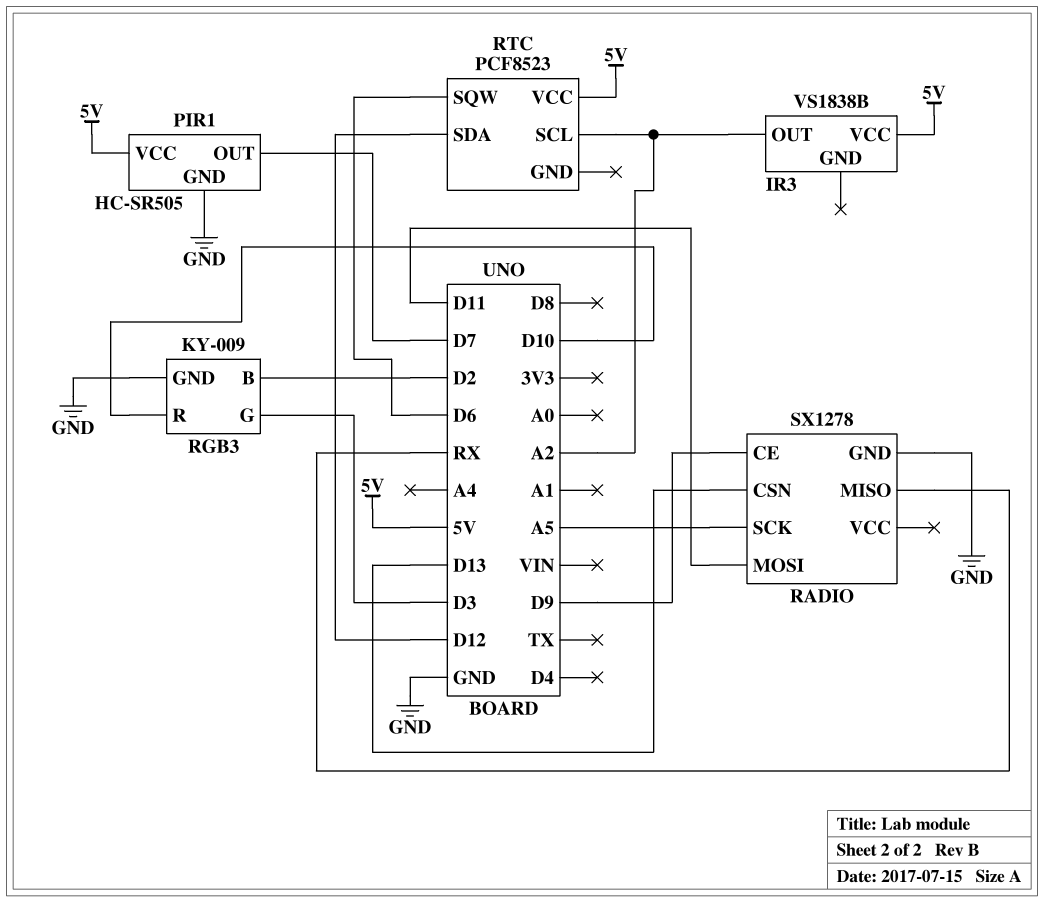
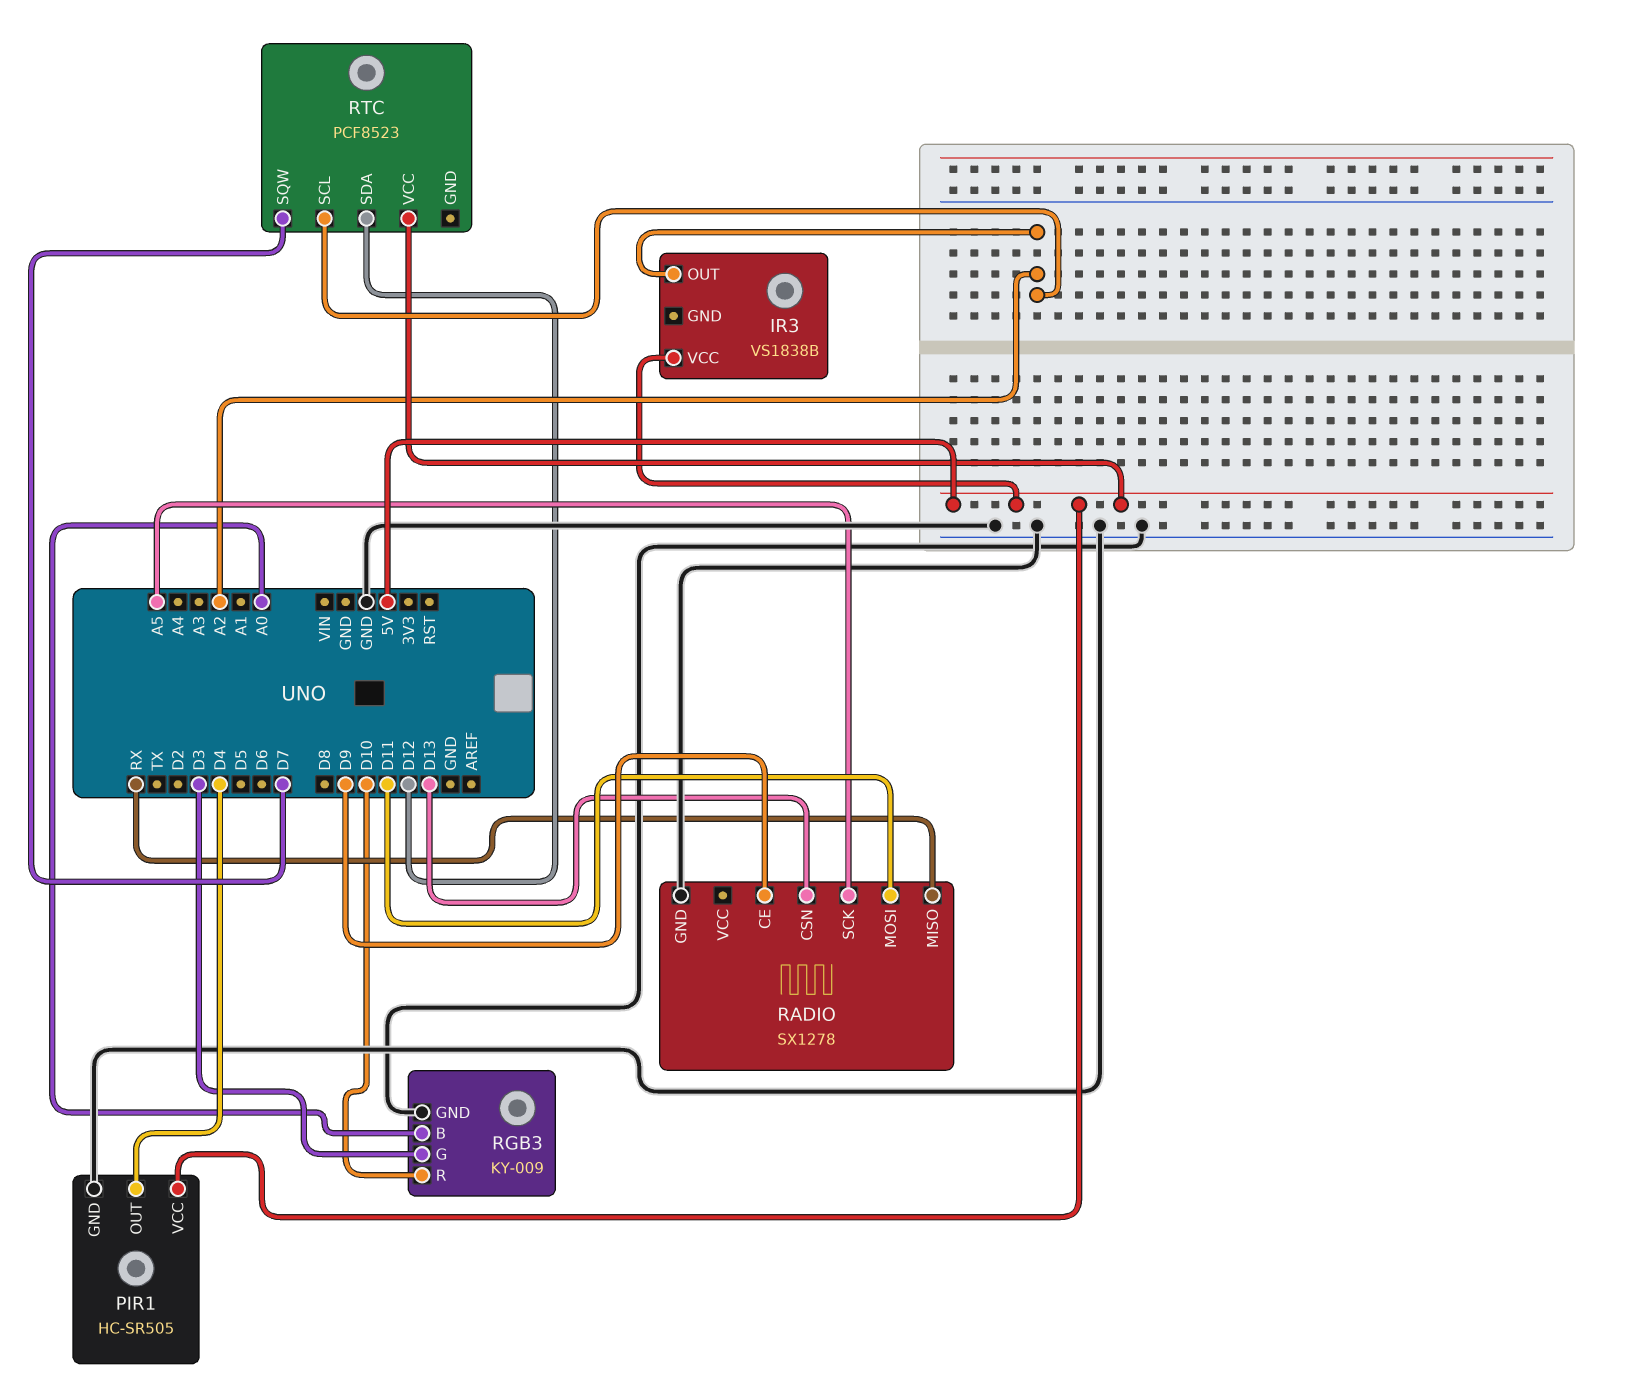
PIR1 pin OUT: D7 -> D4
RGB3 pin B: D2 -> A0
RTC pin SQW: D6 -> D7

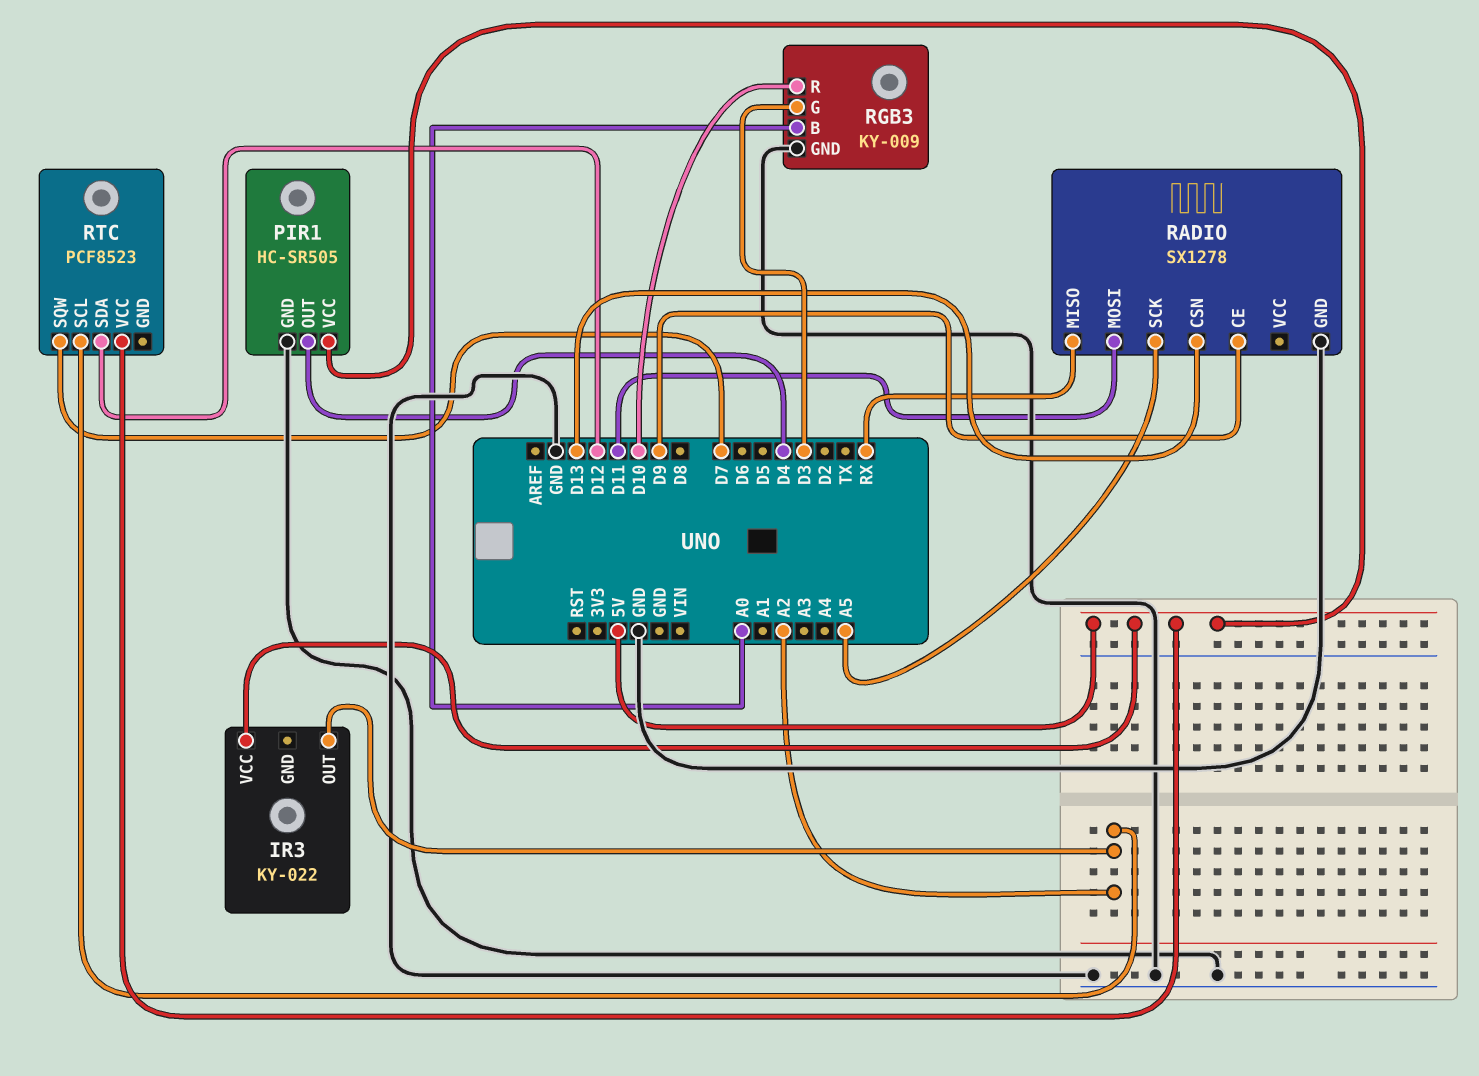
IR3: VS1838B -> KY-022

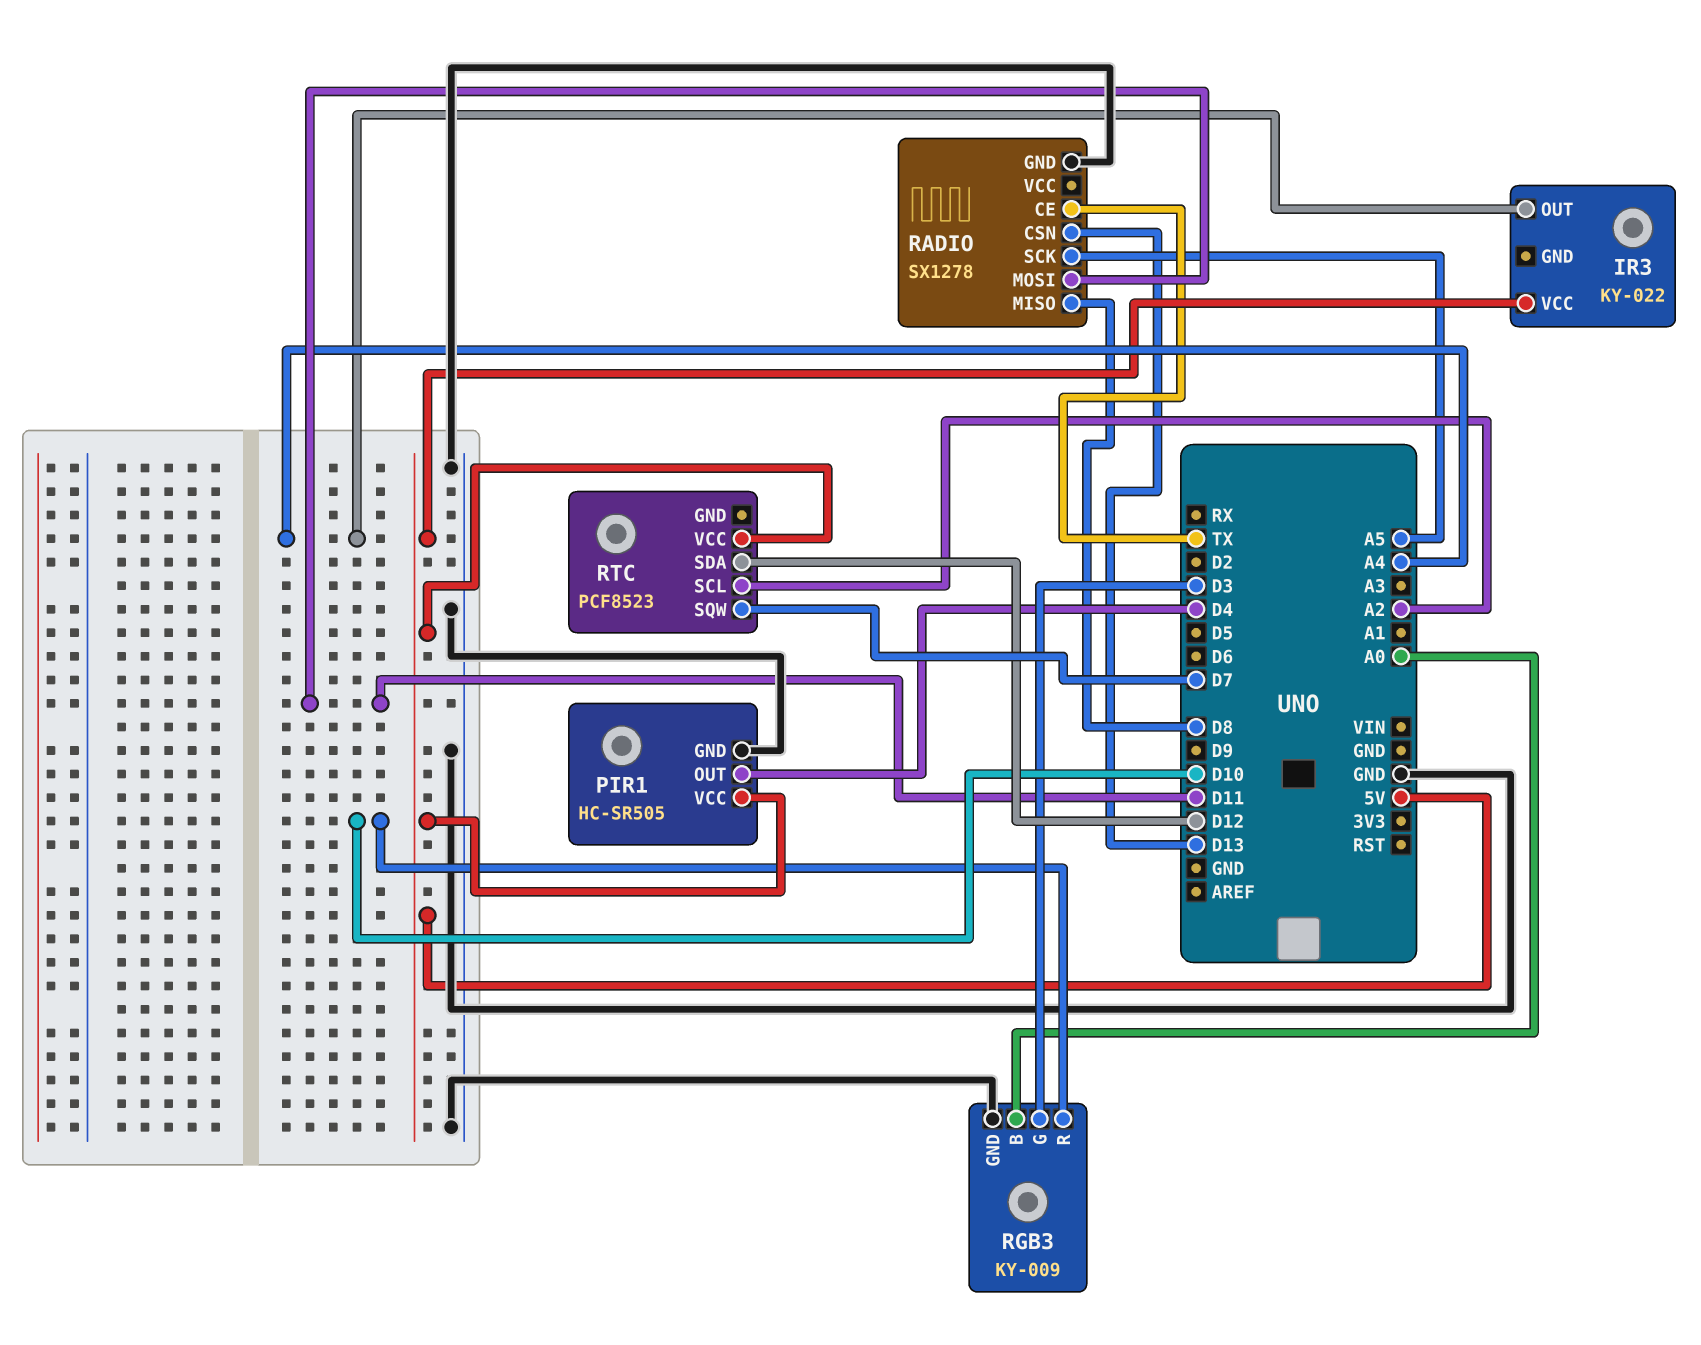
IR3 pin OUT: A2 -> A4
RADIO pin CE: D9 -> TX
RADIO pin MISO: RX -> D8

